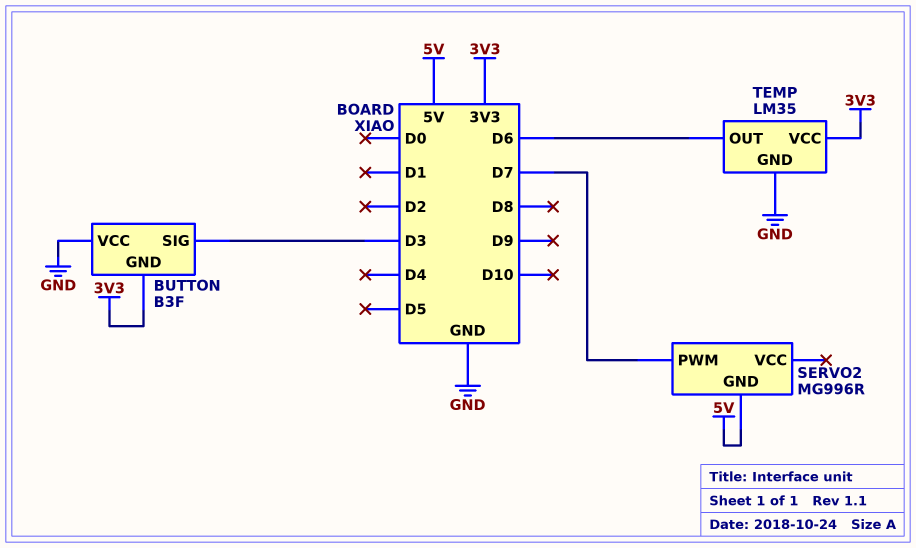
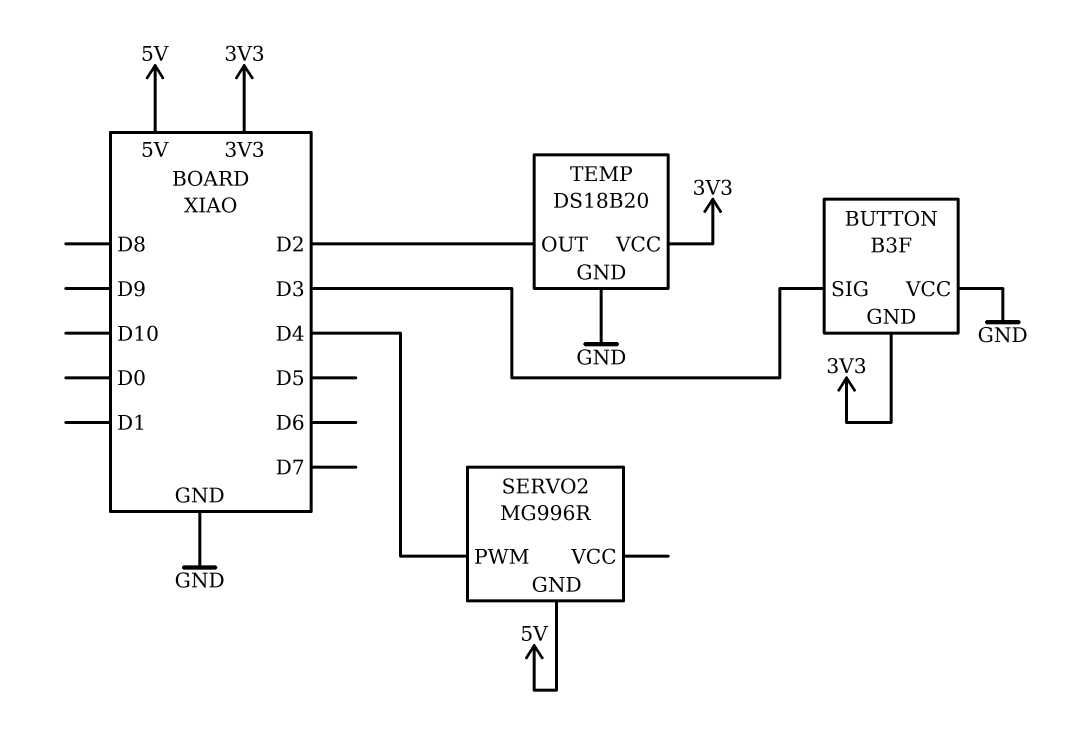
SERVO2 pin PWM: D7 -> D4
TEMP: LM35 -> DS18B20
TEMP pin OUT: D6 -> D2

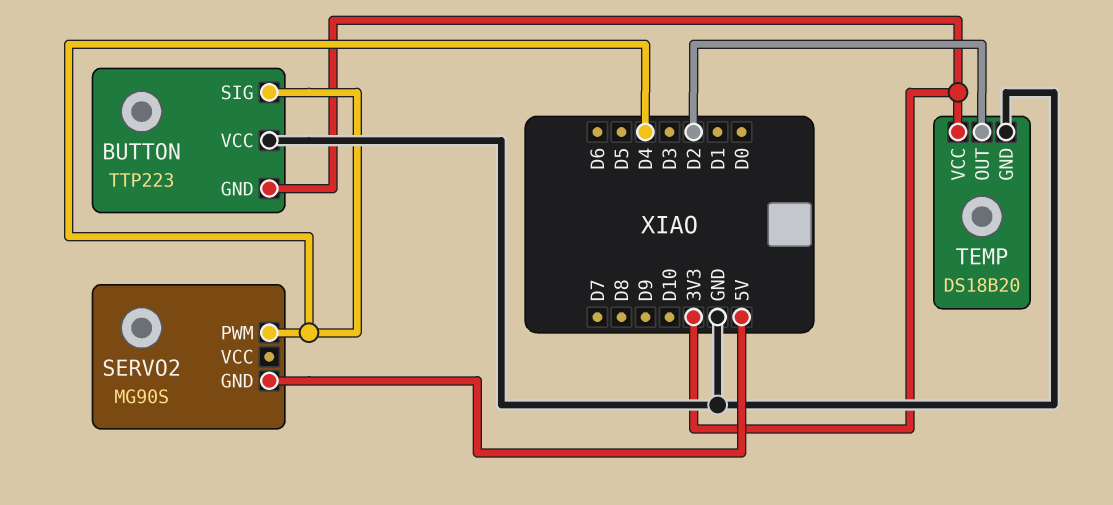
BUTTON: B3F -> TTP223
BUTTON pin SIG: D3 -> D4
SERVO2: MG996R -> MG90S

